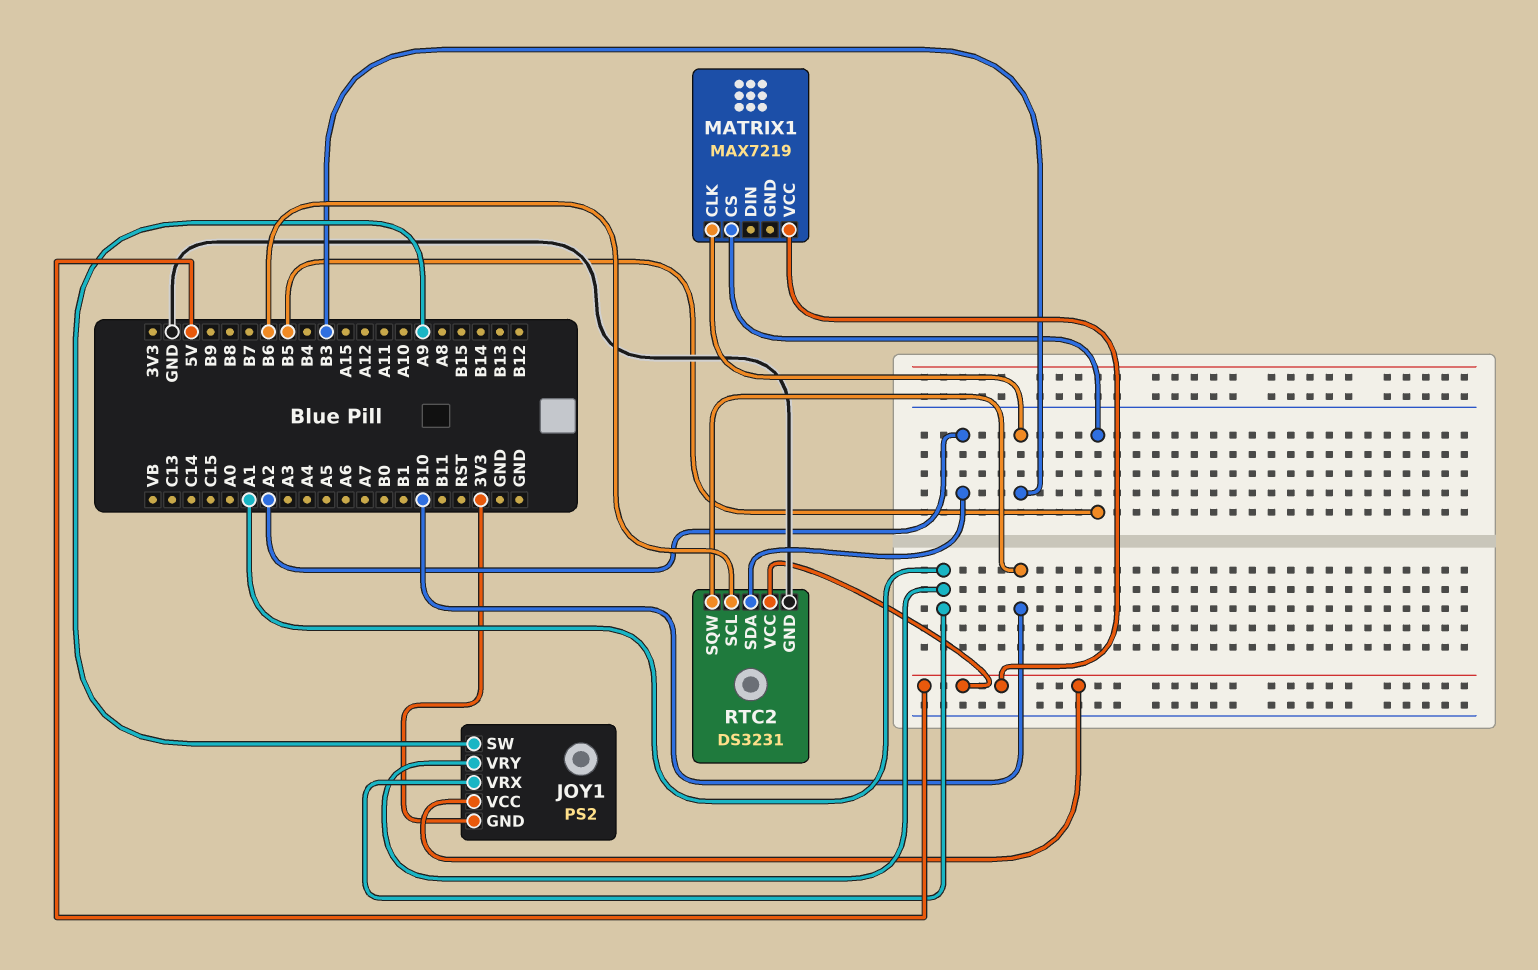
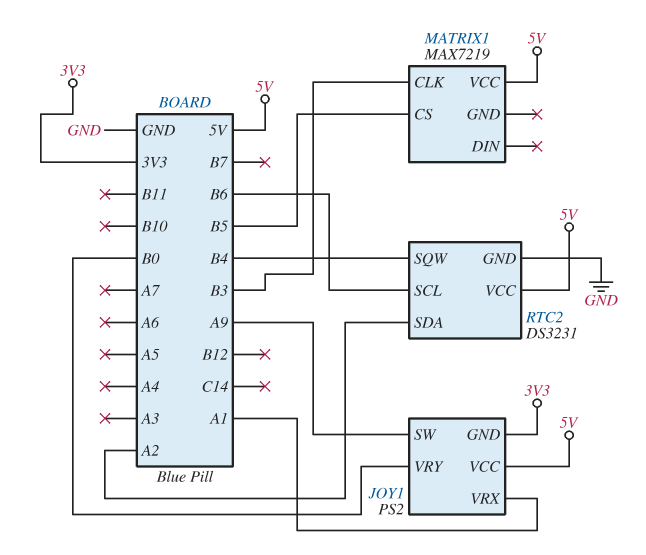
JOY1 pin VRY: A1 -> B0
RTC2 pin SQW: B10 -> B4

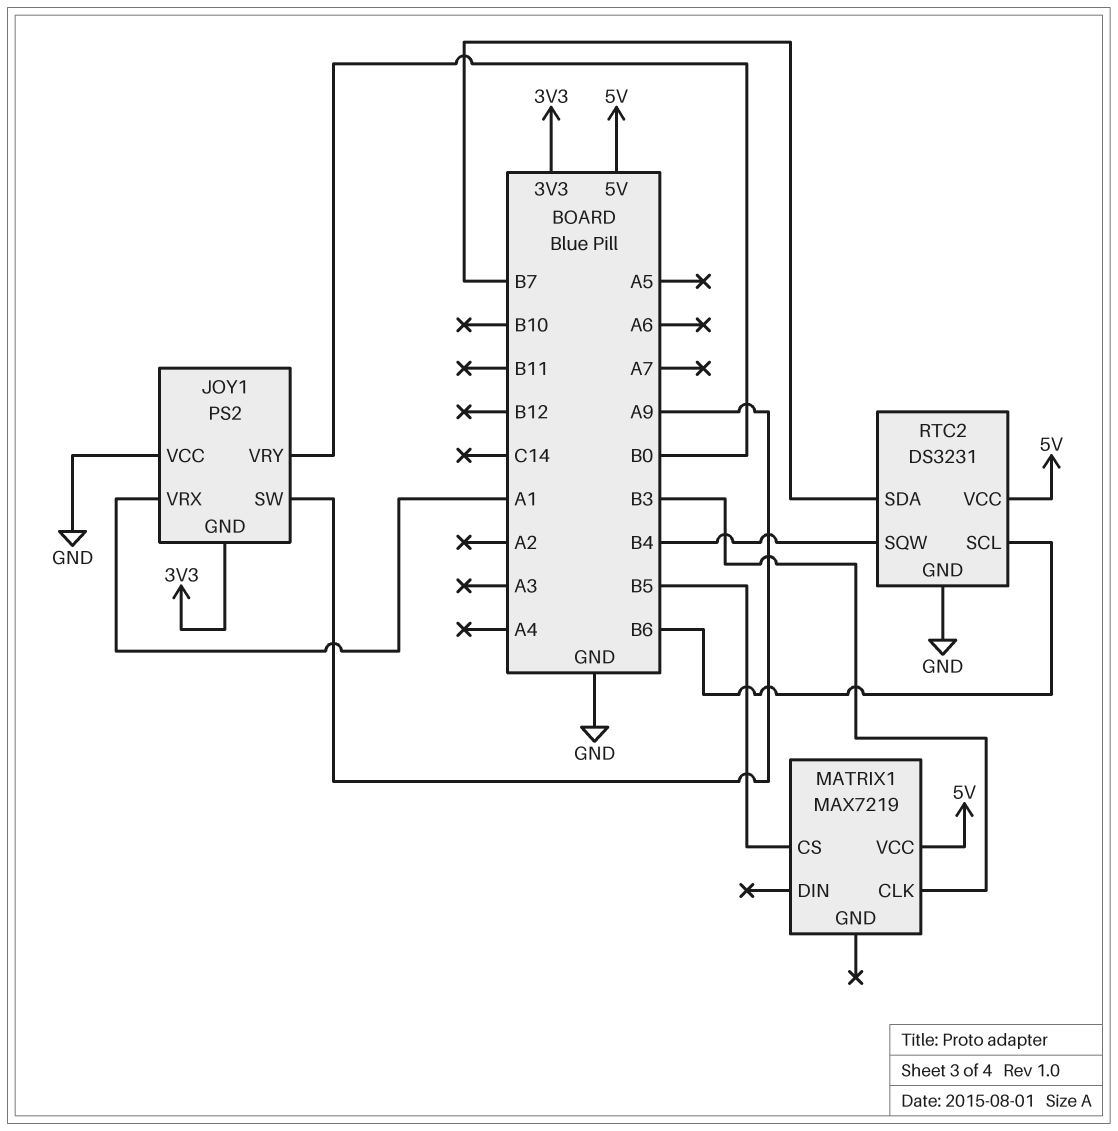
JOY1 pin VCC: 5V -> GND
RTC2 pin SDA: A2 -> B7

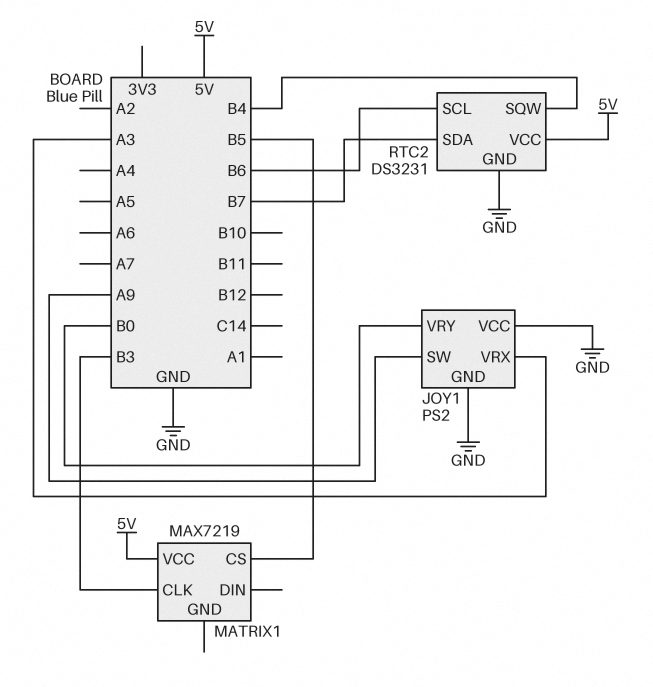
JOY1 pin GND: 3V3 -> GND
JOY1 pin VRX: A1 -> A3

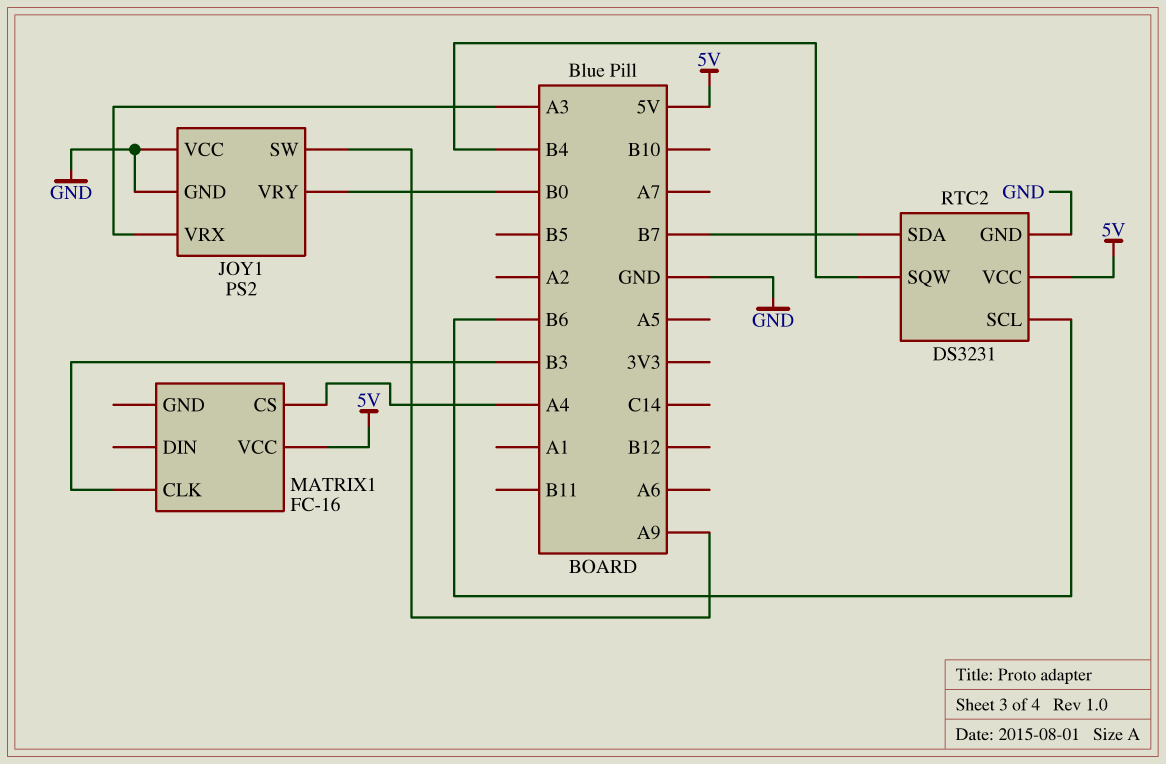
MATRIX1: MAX7219 -> FC-16
MATRIX1 pin CS: B5 -> A4

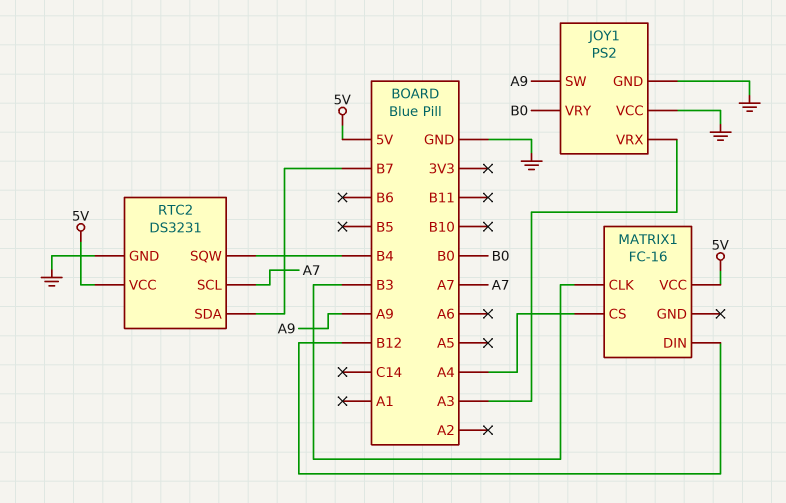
MATRIX1 pin DIN: none -> B12
RTC2 pin SCL: B6 -> A7

